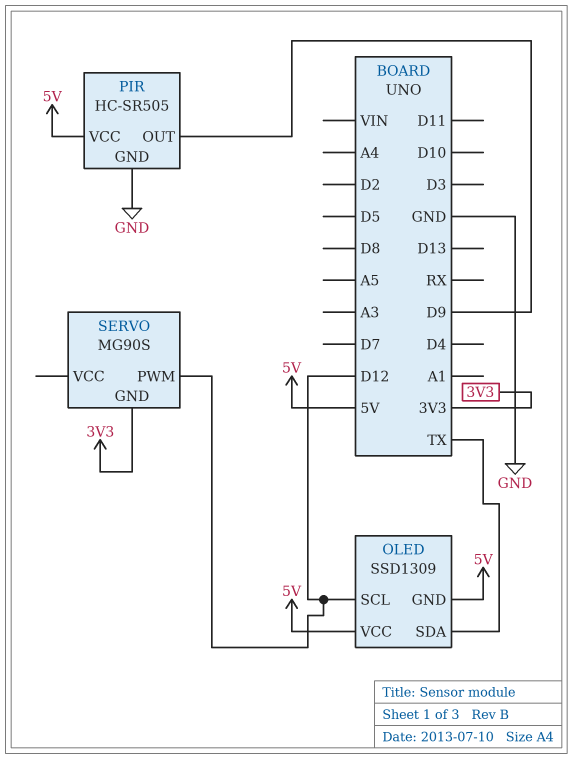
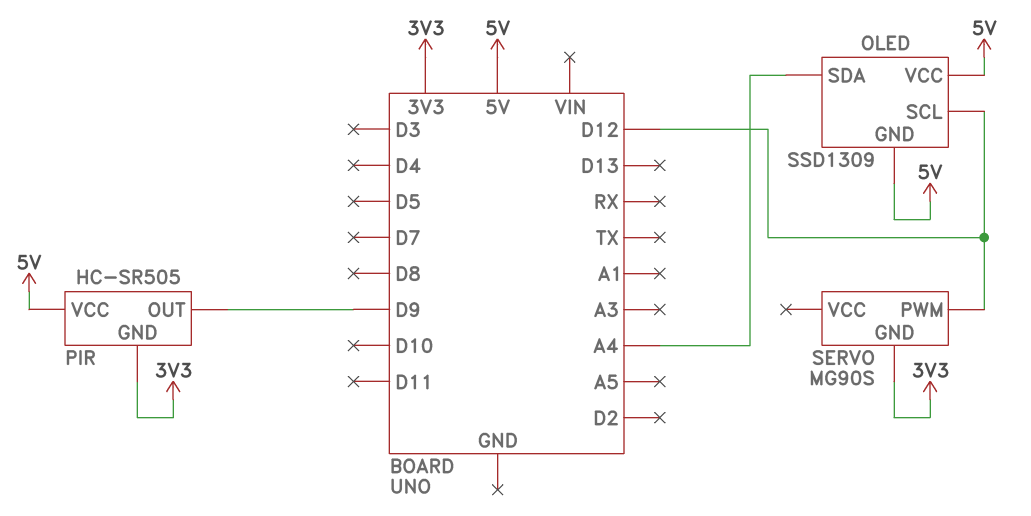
OLED pin SDA: TX -> A4
PIR pin GND: GND -> 3V3

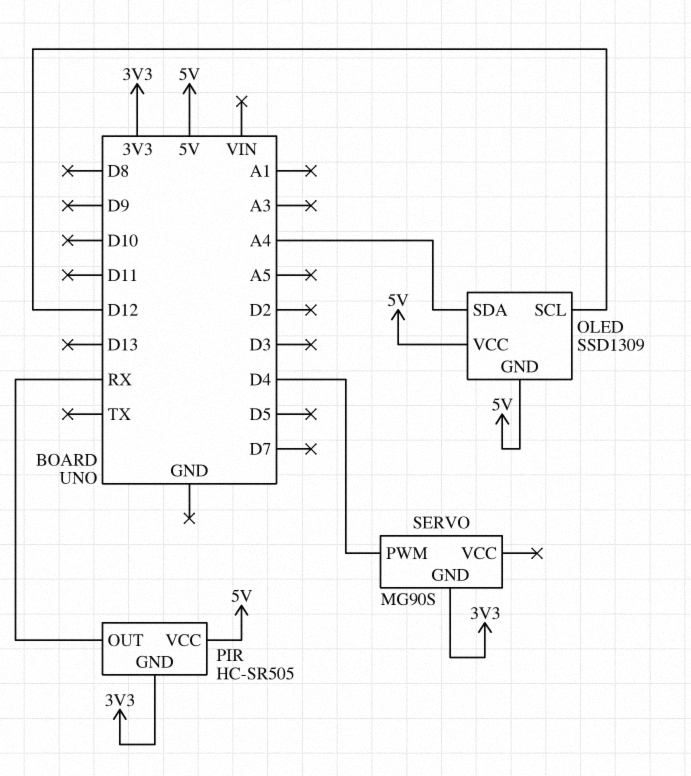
PIR pin OUT: D9 -> RX
SERVO pin PWM: D12 -> D4

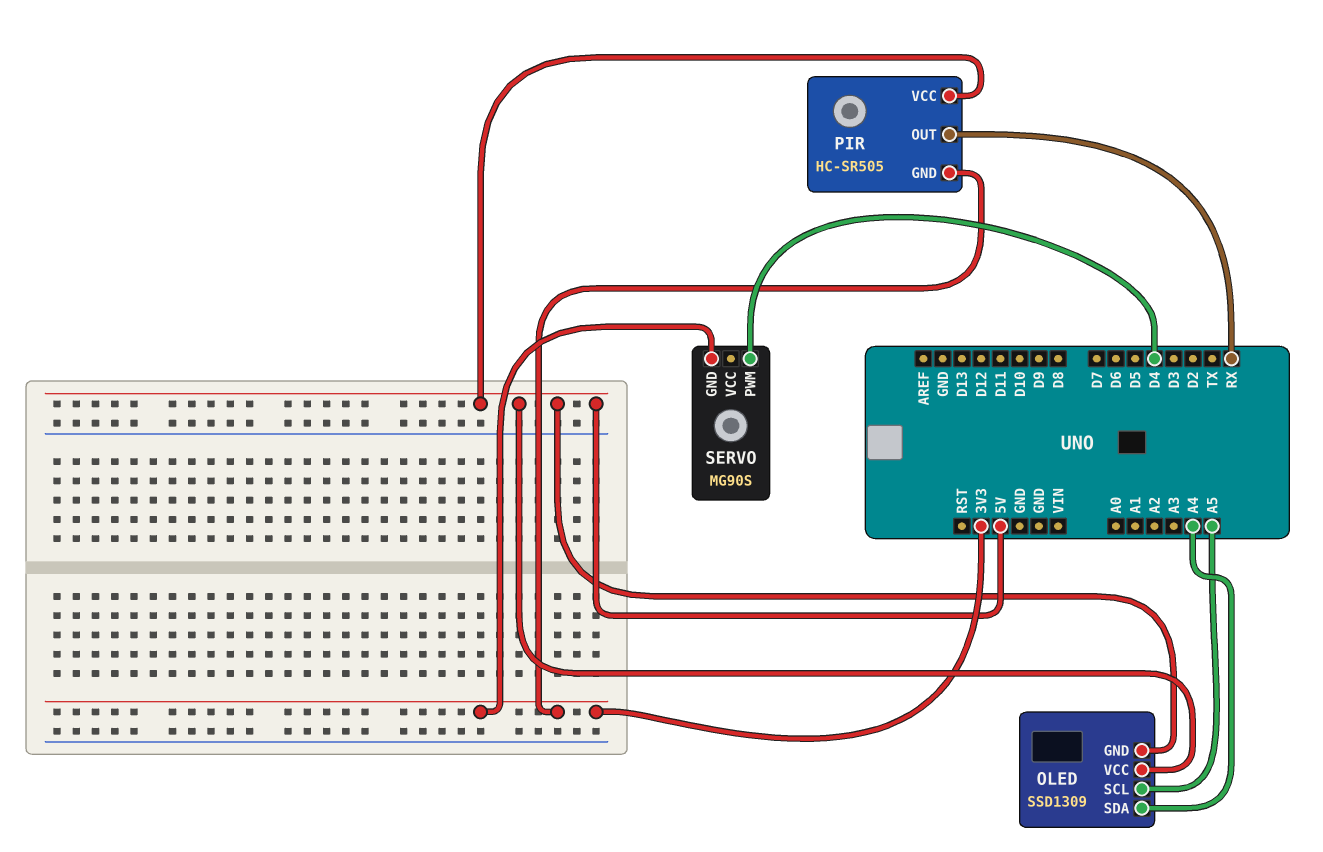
OLED pin SCL: D12 -> A5

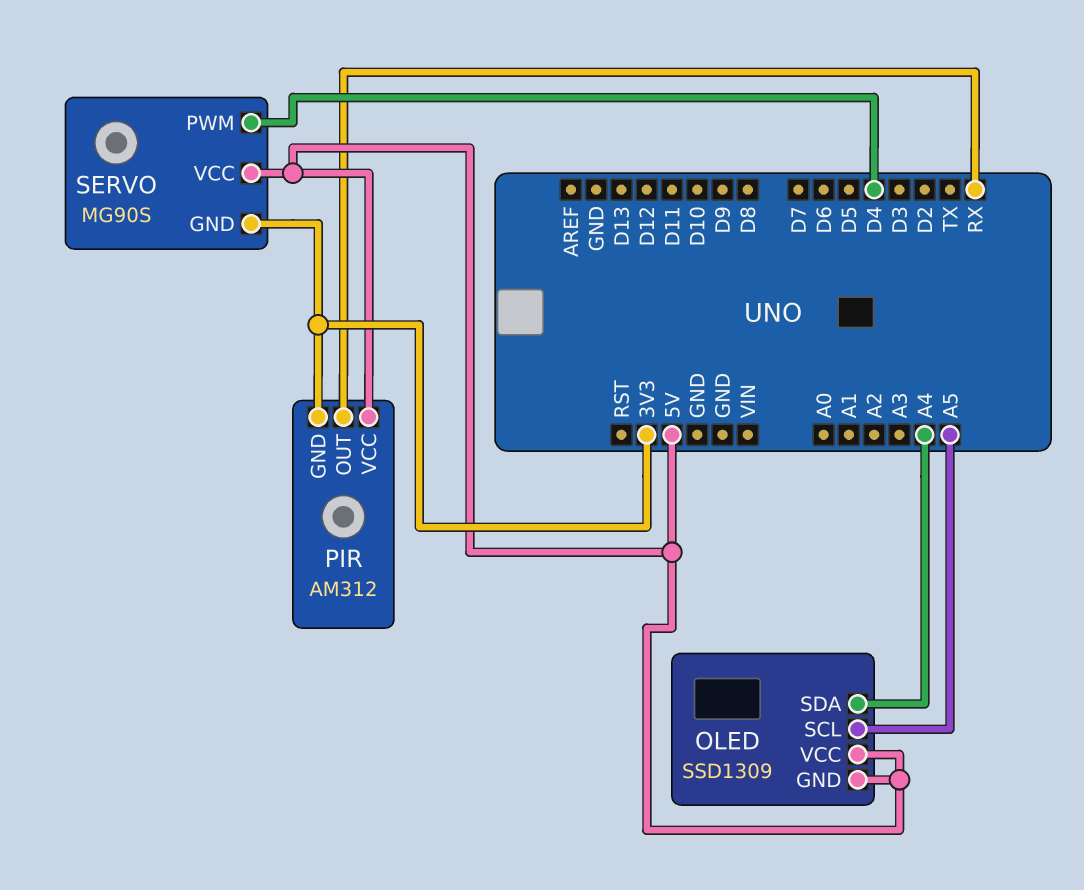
PIR: HC-SR505 -> AM312
SERVO pin VCC: none -> 5V

